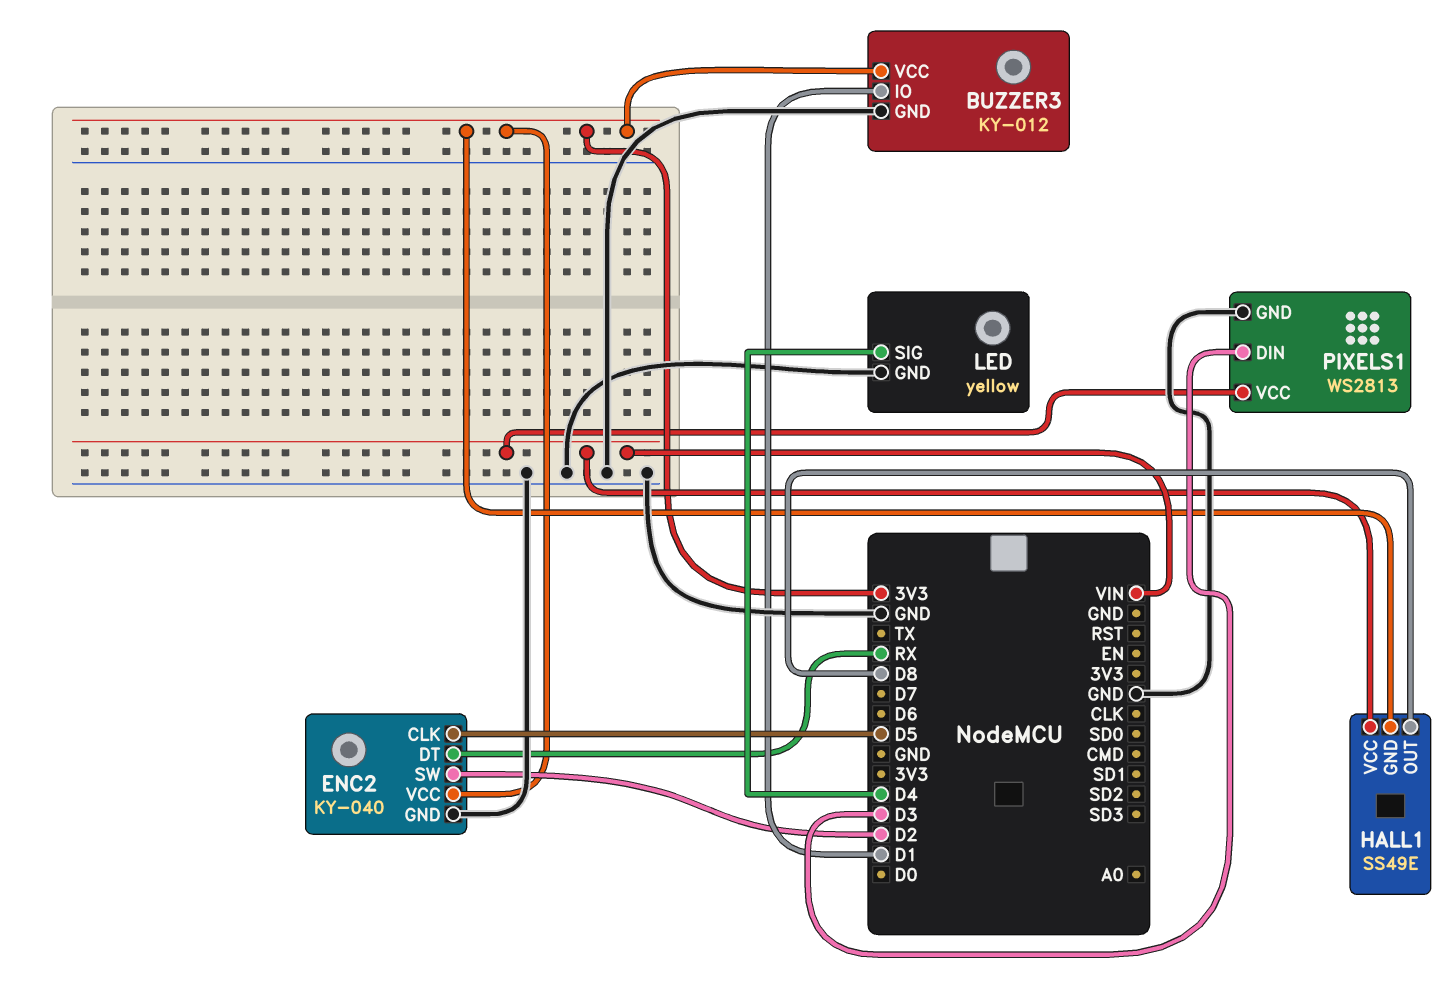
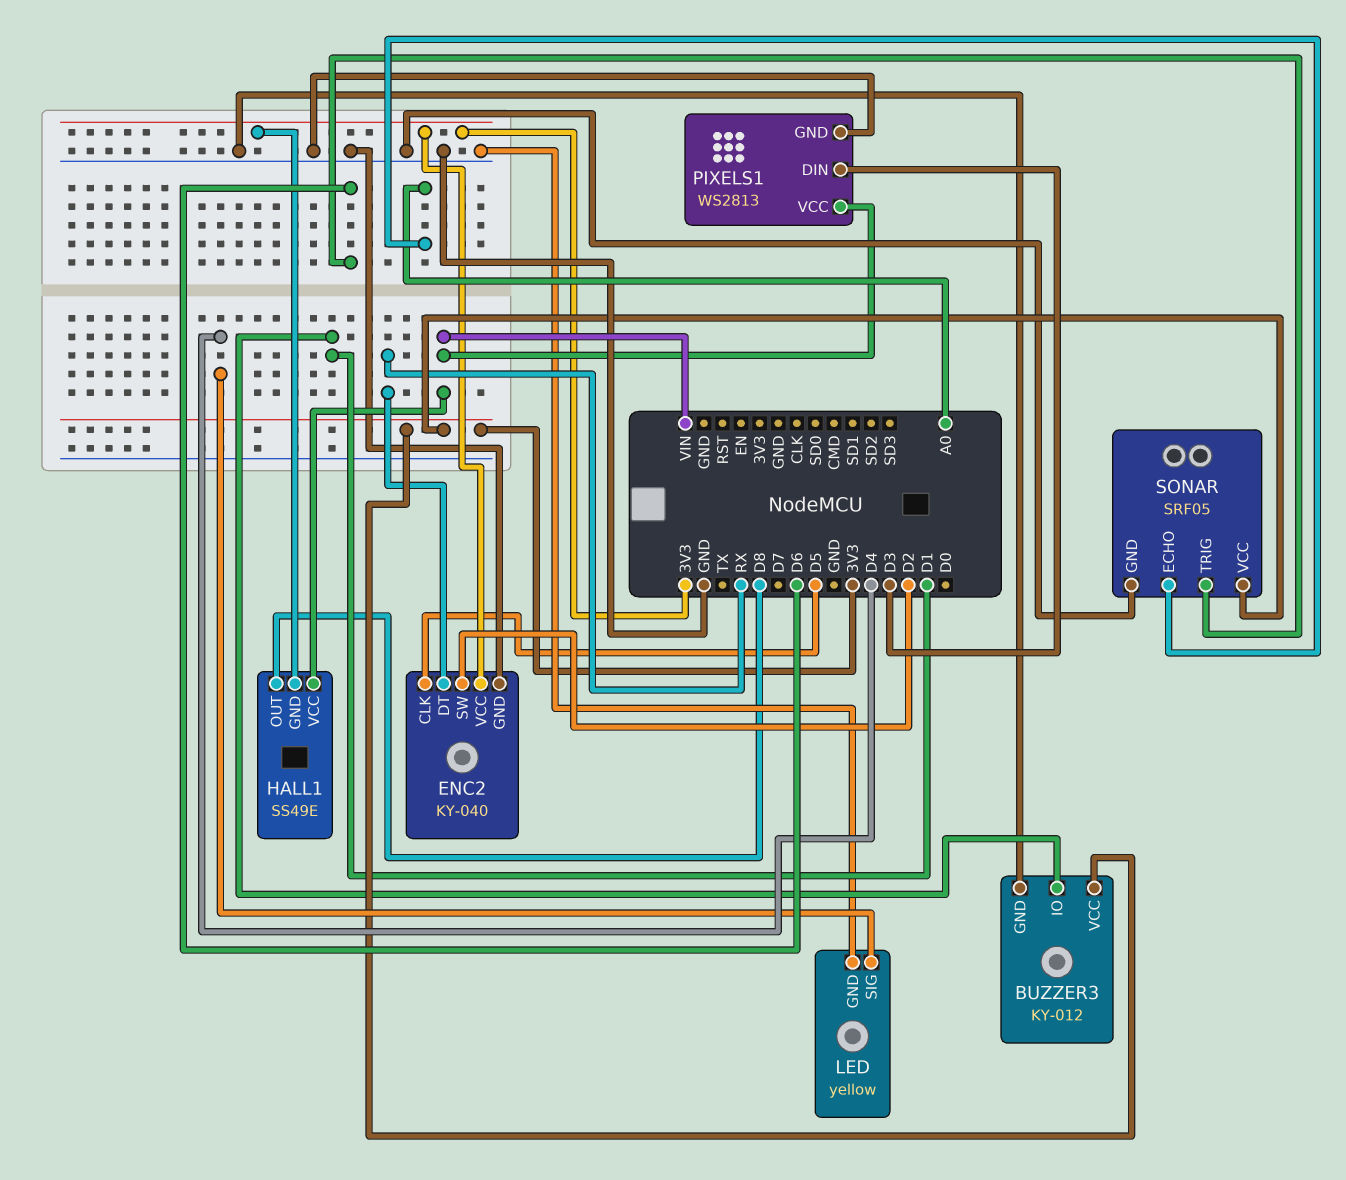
SONAR: none -> SRF05
SONAR pin ECHO: none -> A0
SONAR pin GND: none -> GND
SONAR pin TRIG: none -> D6
SONAR pin VCC: none -> 3V3

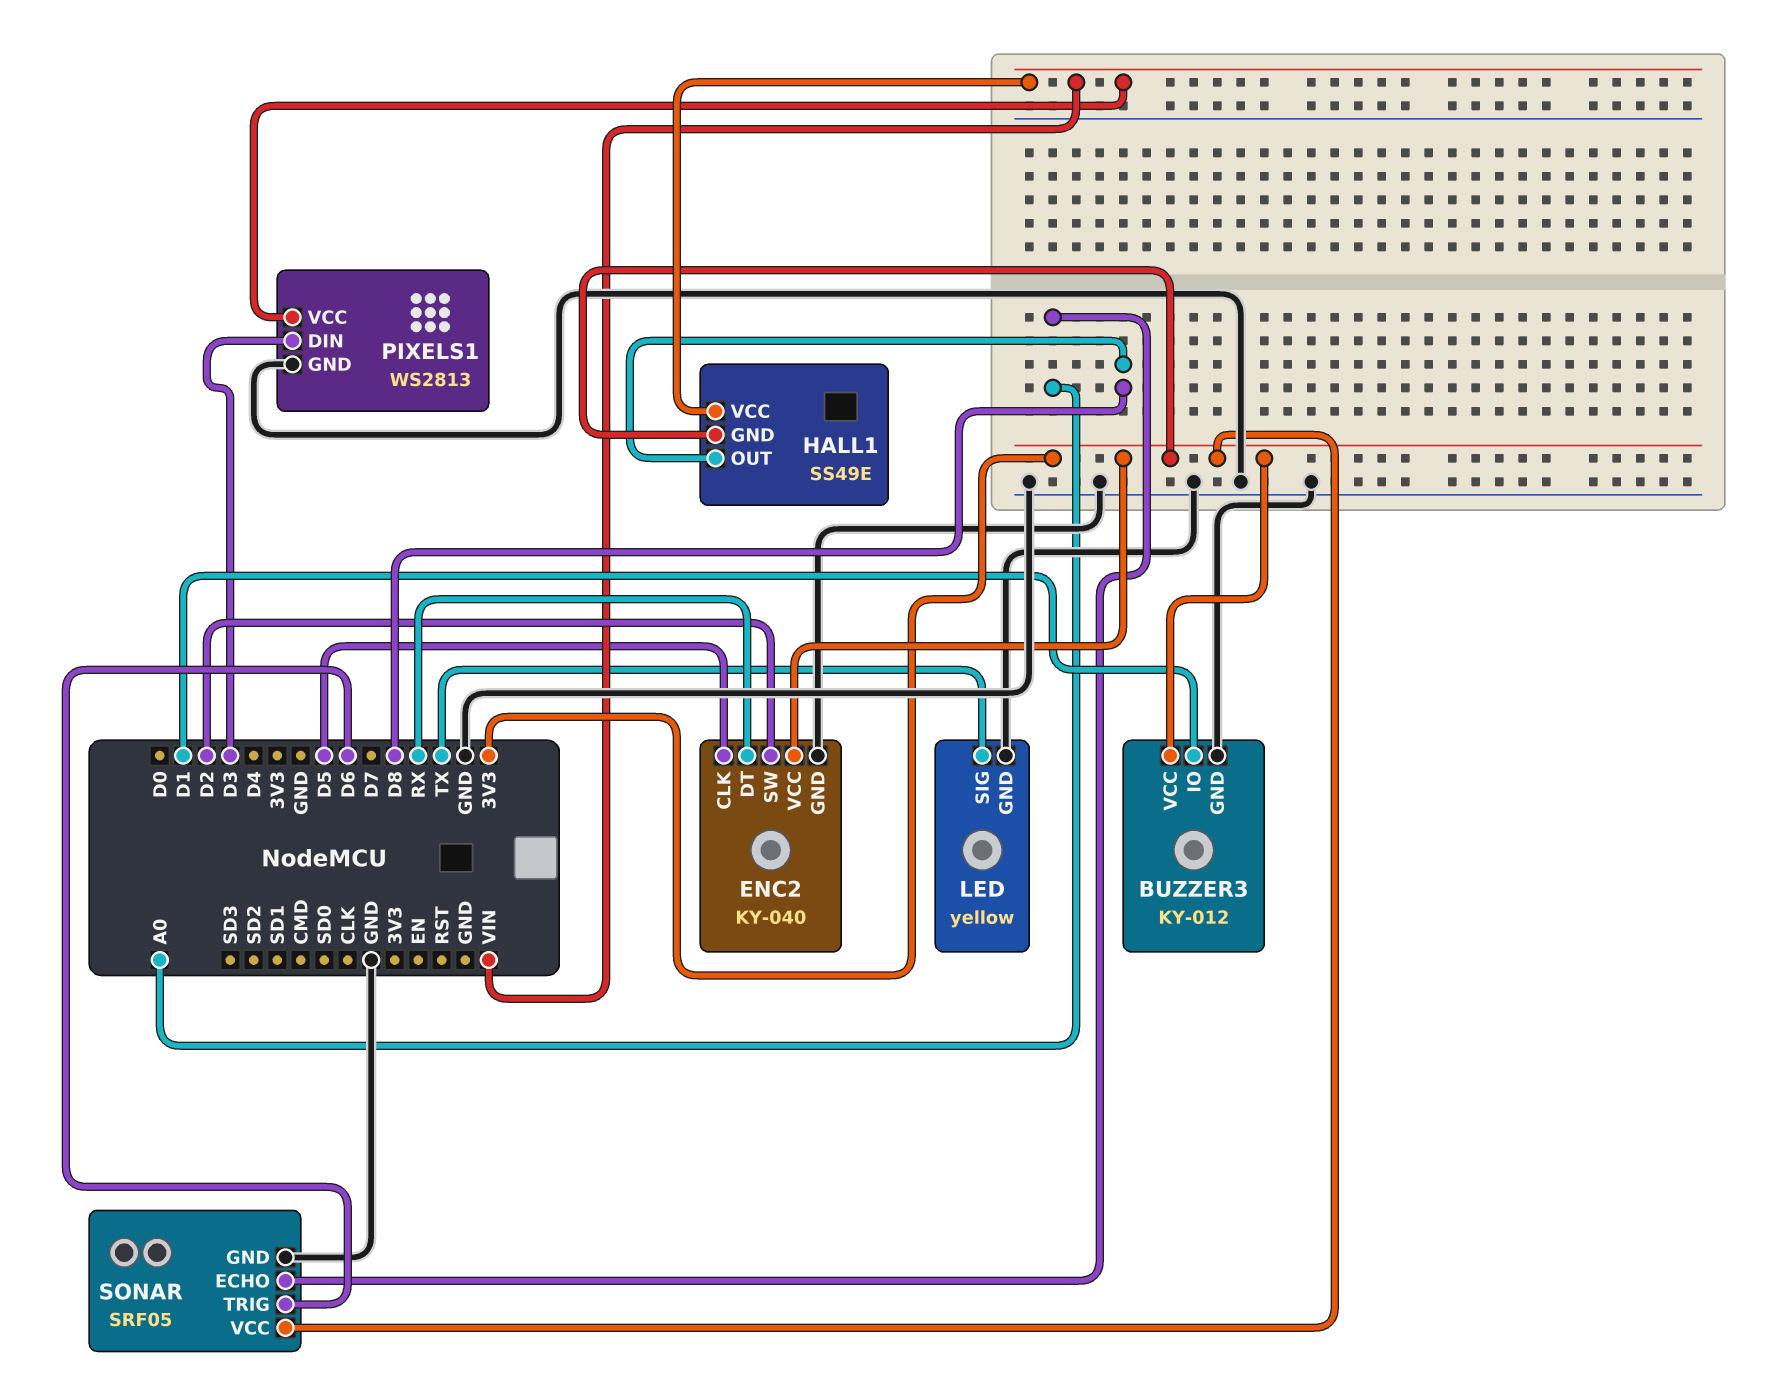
LED pin SIG: D4 -> TX

